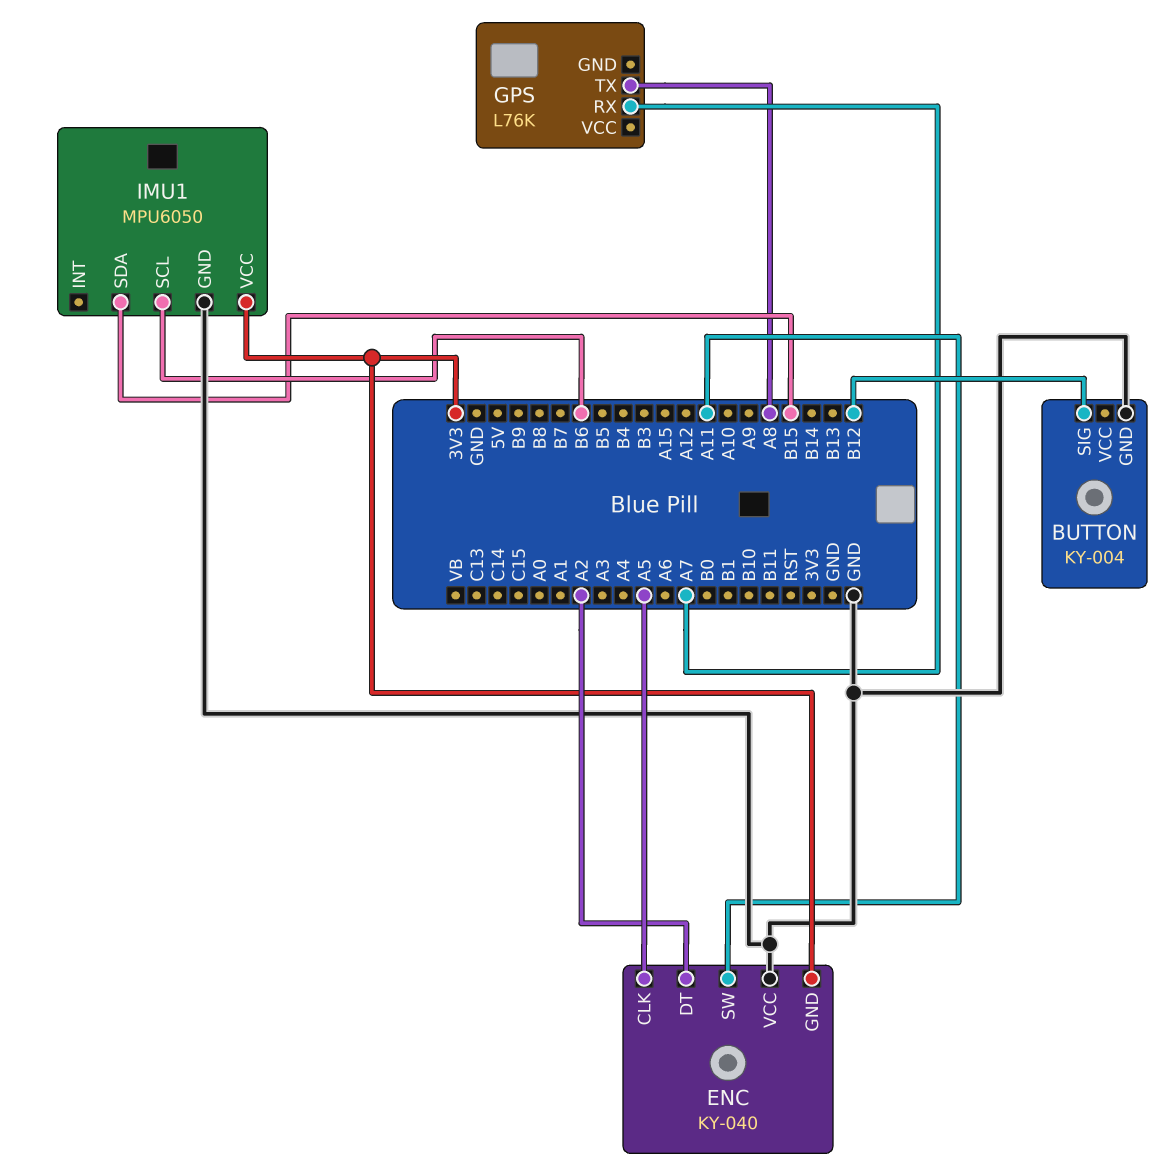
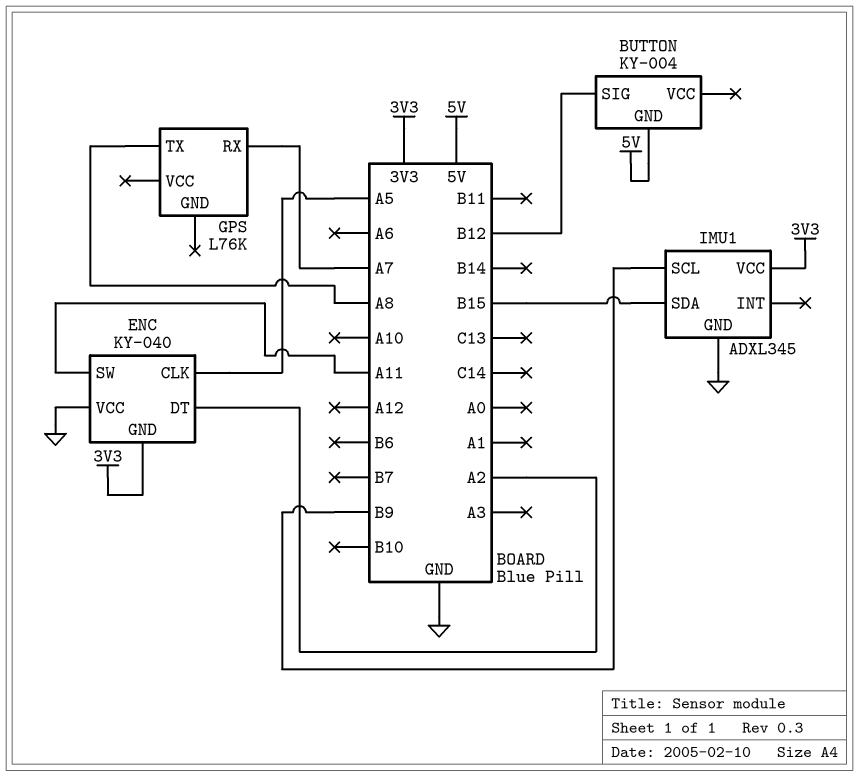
BUTTON pin GND: GND -> 5V
IMU1: MPU6050 -> ADXL345
IMU1 pin SCL: B6 -> B9

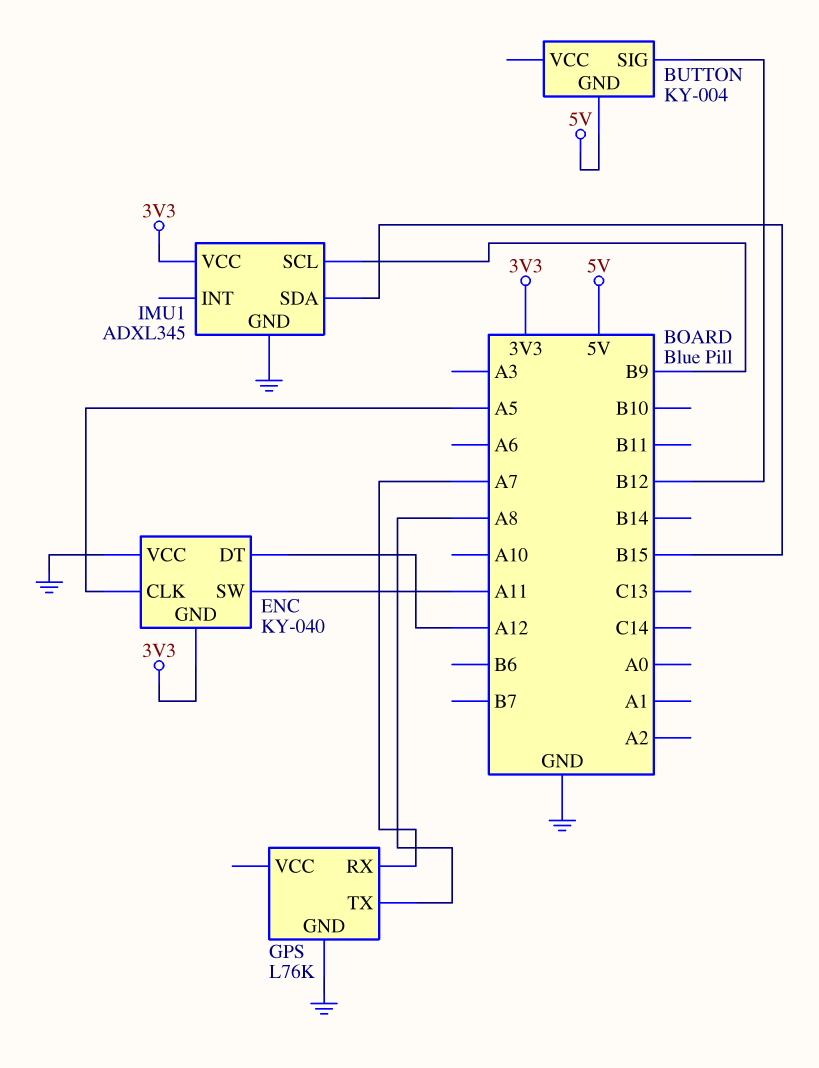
ENC pin DT: A2 -> A12
GPS pin GND: none -> GND

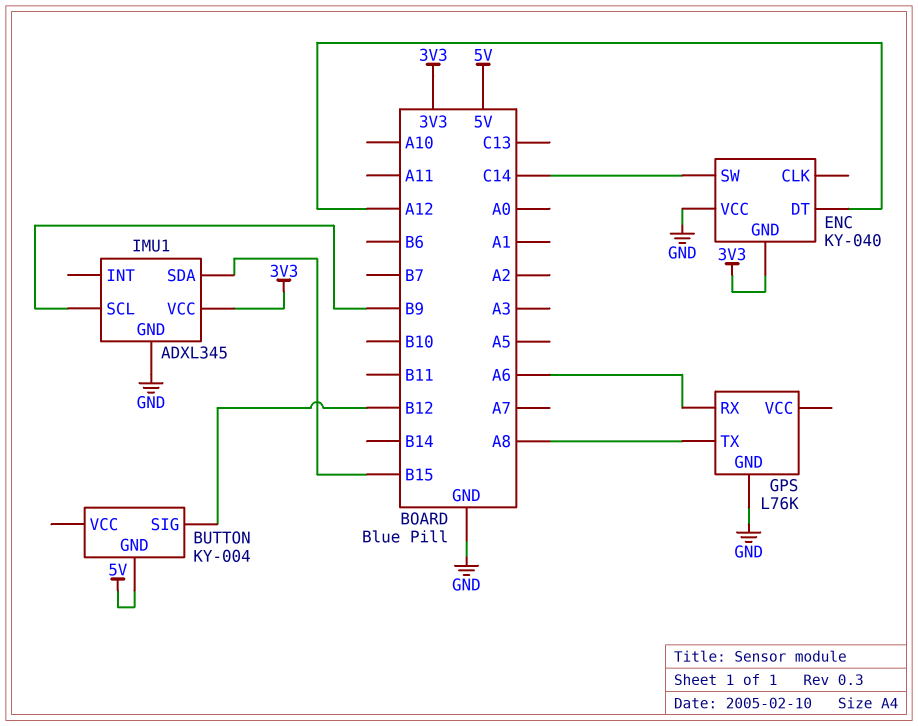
ENC pin CLK: A5 -> none
ENC pin SW: A11 -> C14
GPS pin RX: A7 -> A6

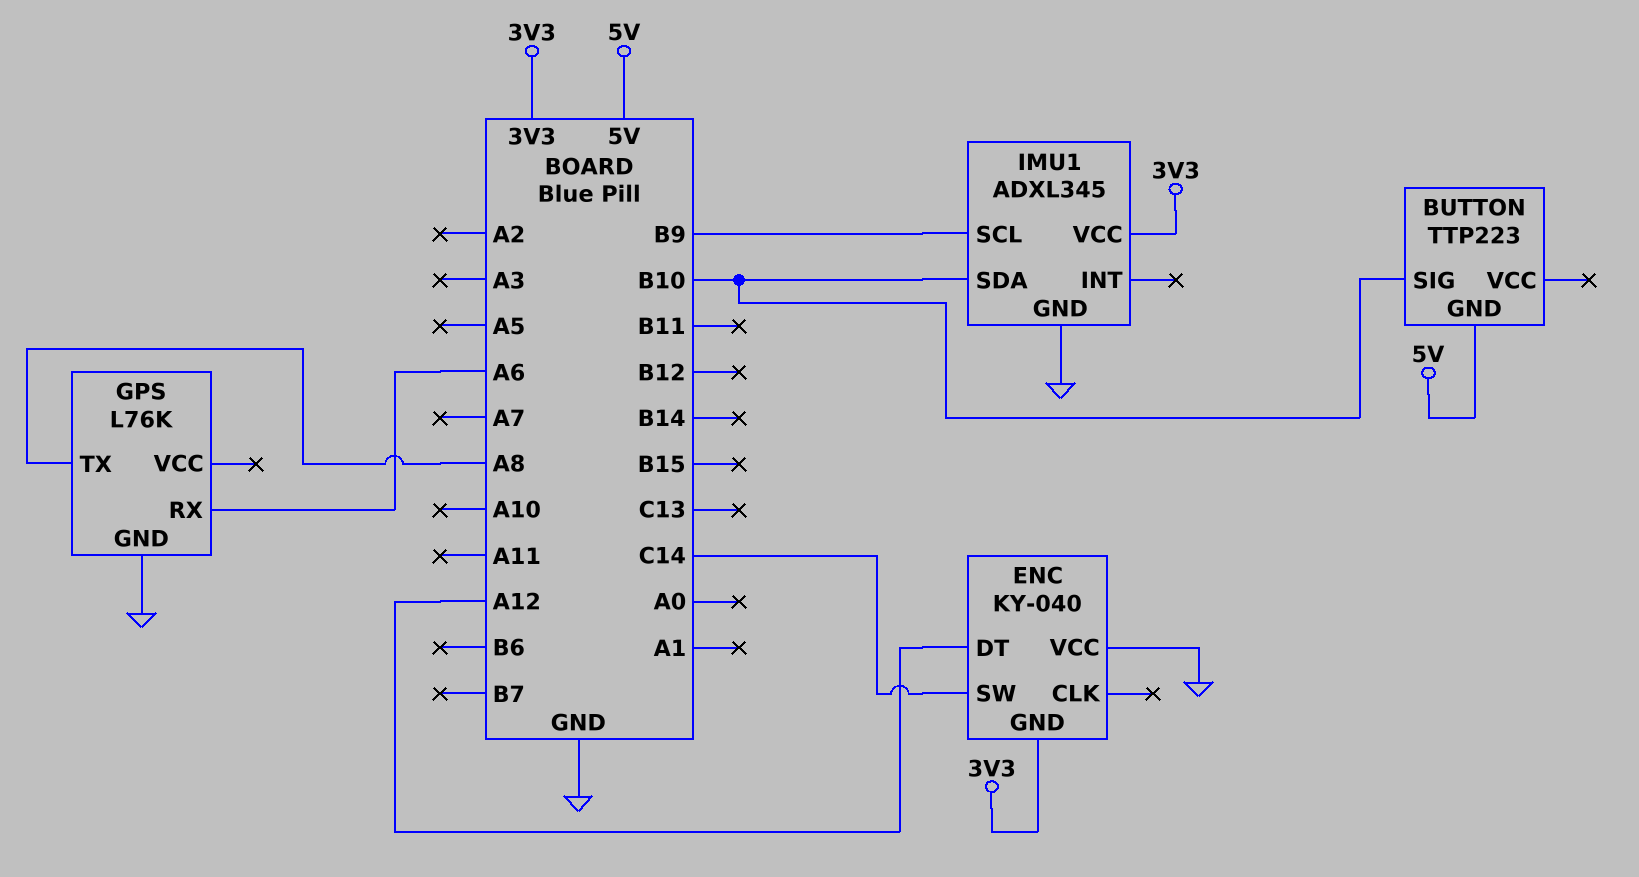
BUTTON: KY-004 -> TTP223
BUTTON pin SIG: B12 -> B10
IMU1 pin SDA: B15 -> B10

